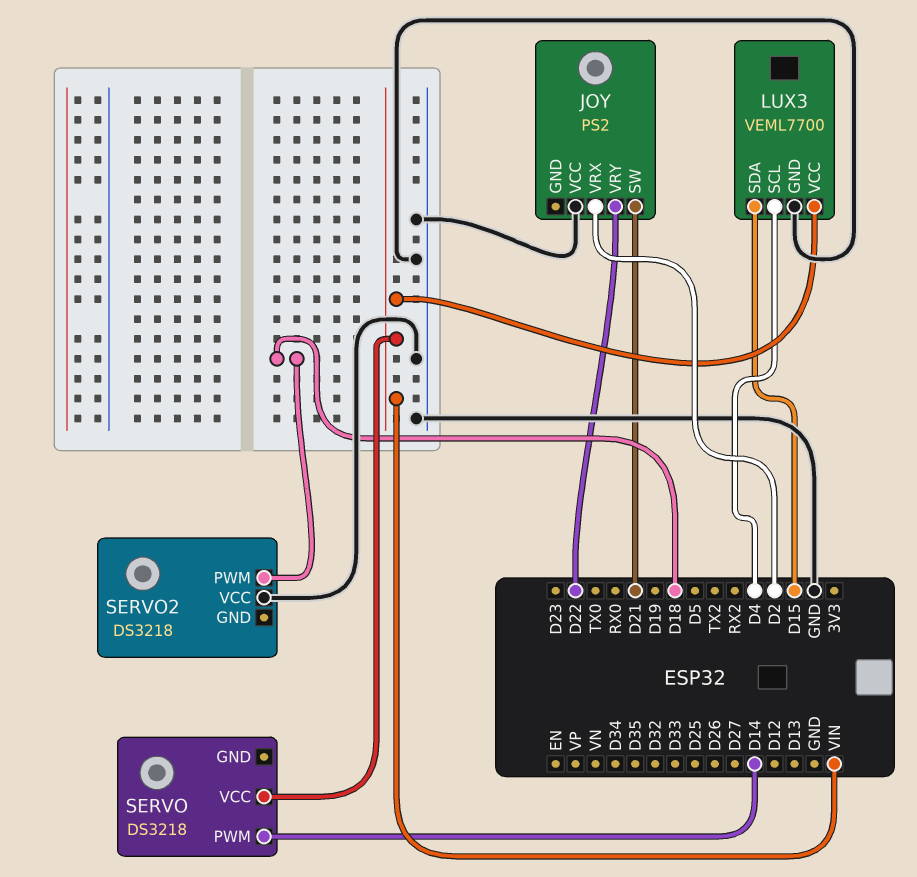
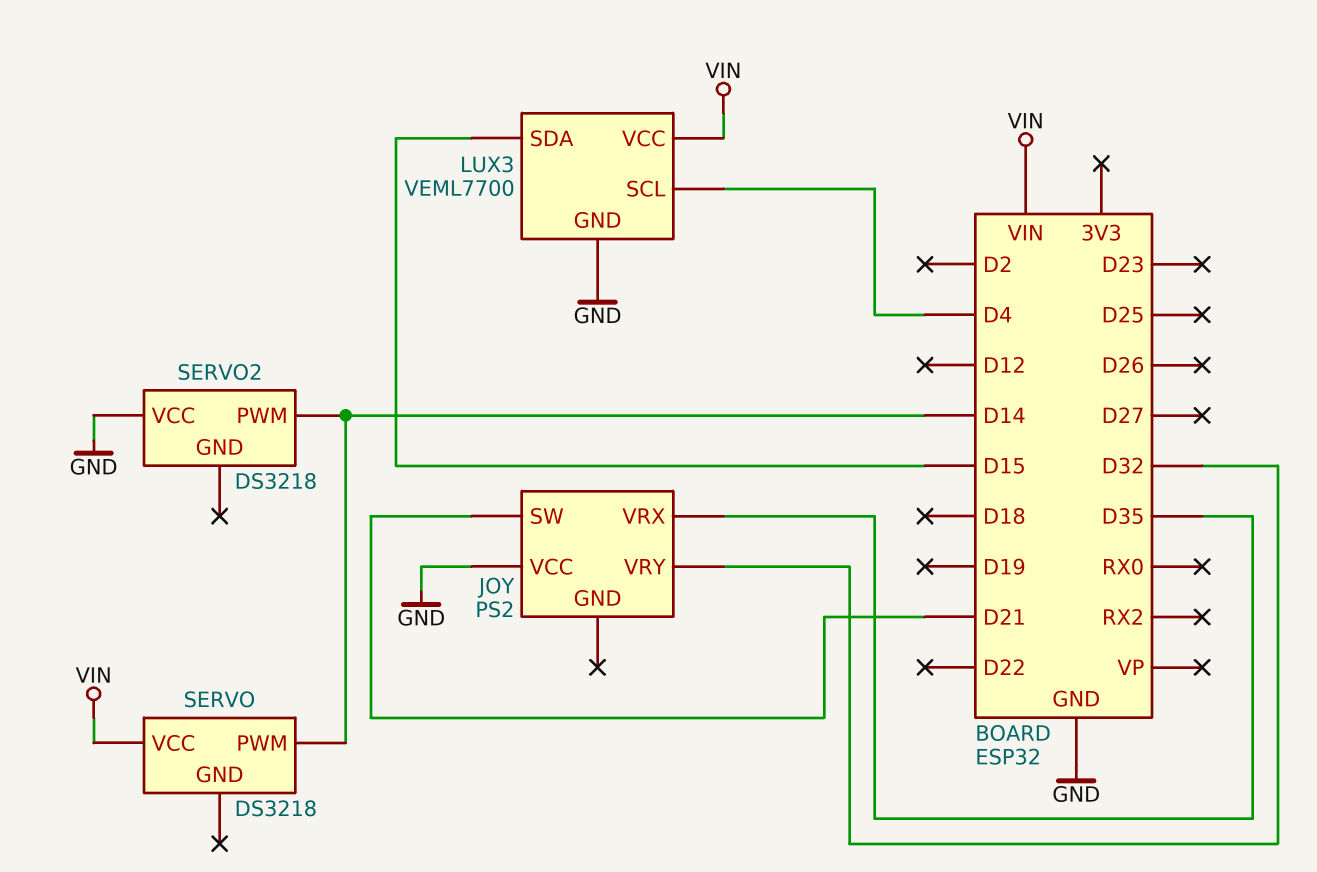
JOY pin VRX: D2 -> D35
JOY pin VRY: D22 -> D32
SERVO2 pin PWM: D18 -> D14

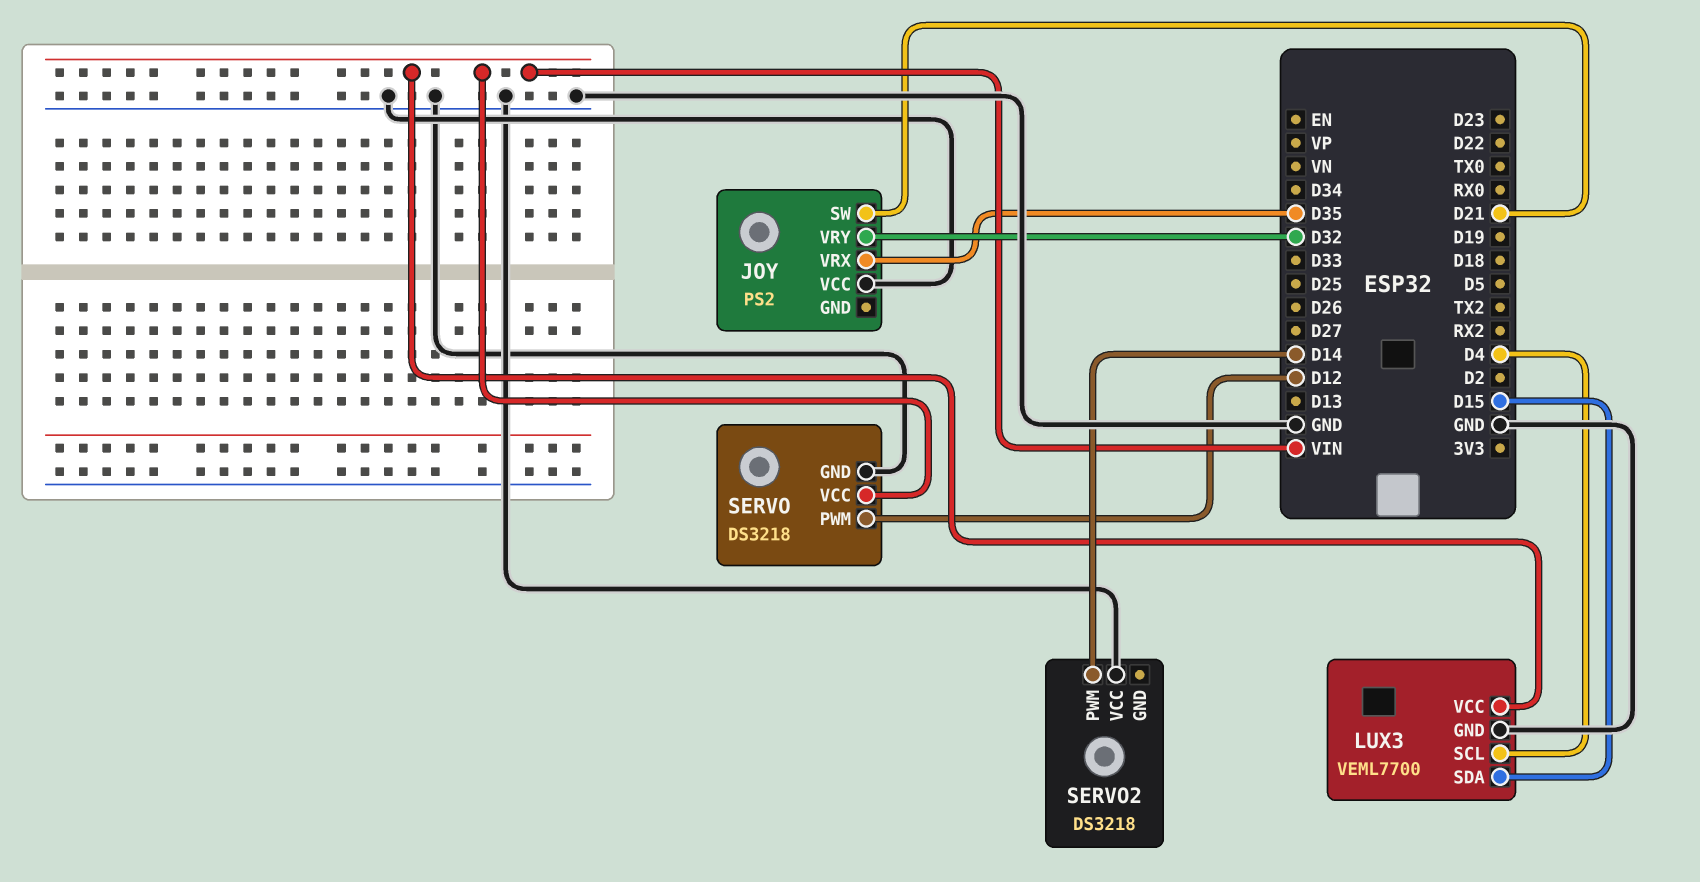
SERVO pin GND: none -> GND
SERVO pin PWM: D14 -> D12

